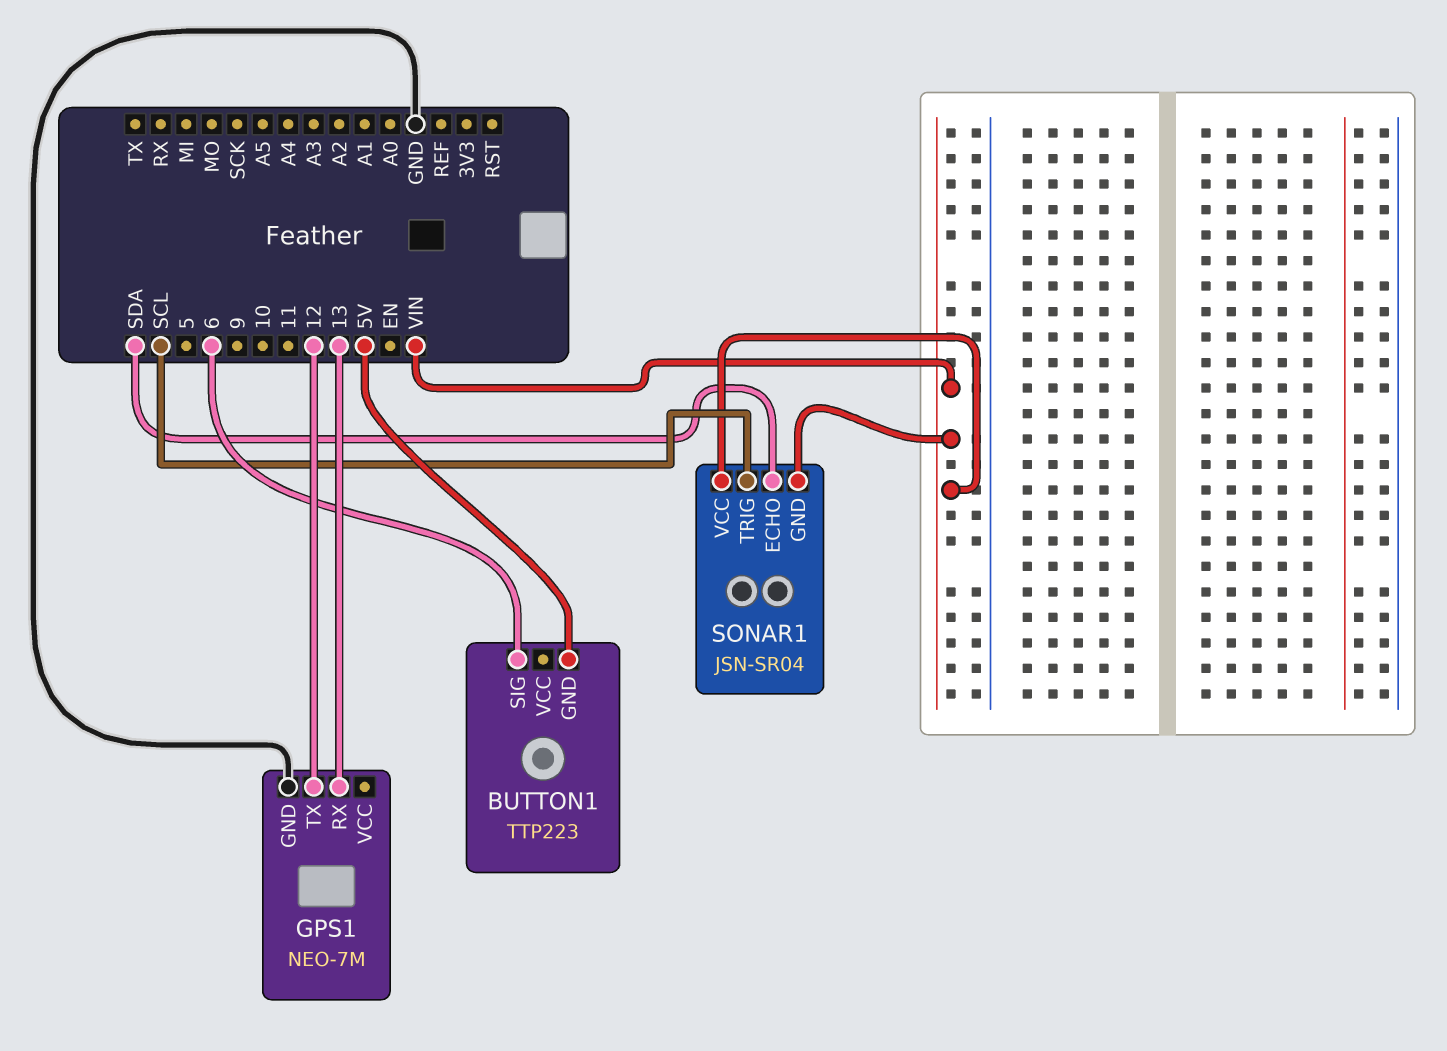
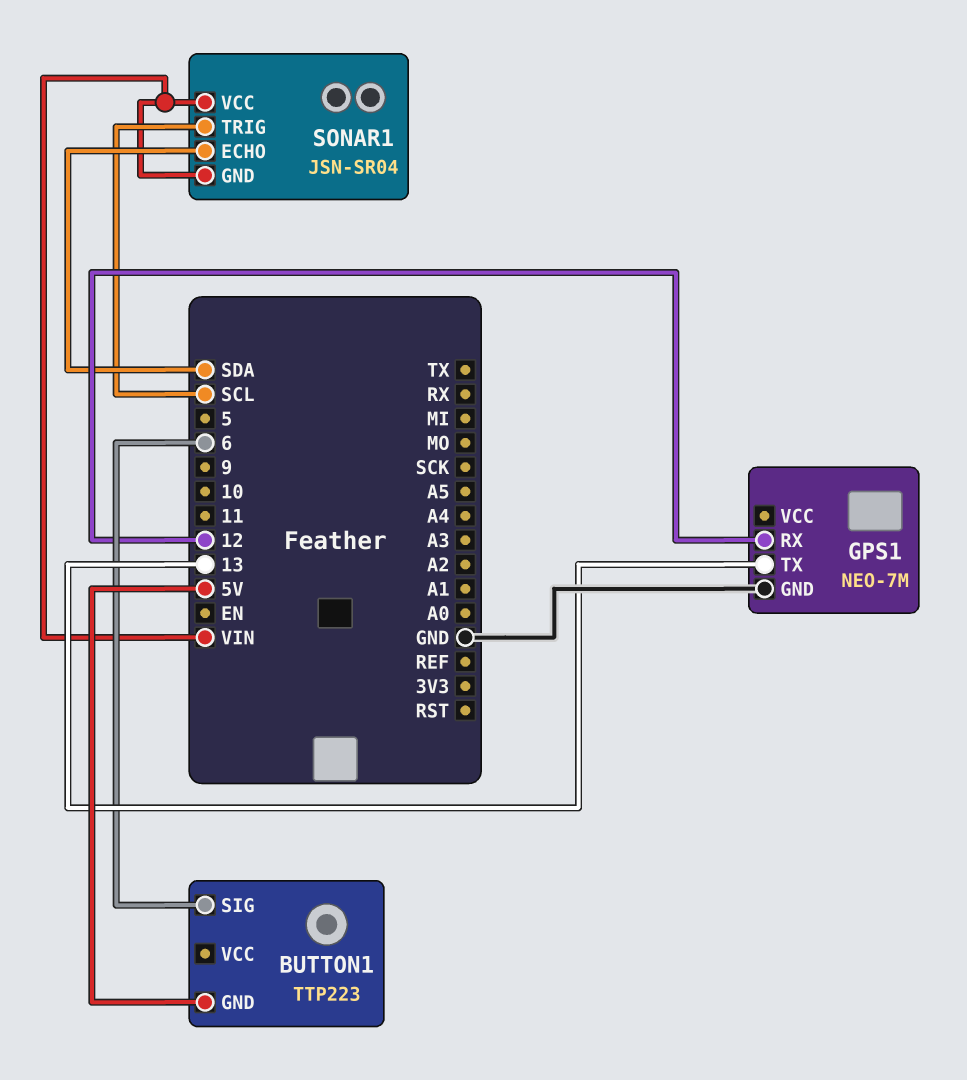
GPS1 pin RX: 13 -> 12
GPS1 pin TX: 12 -> 13

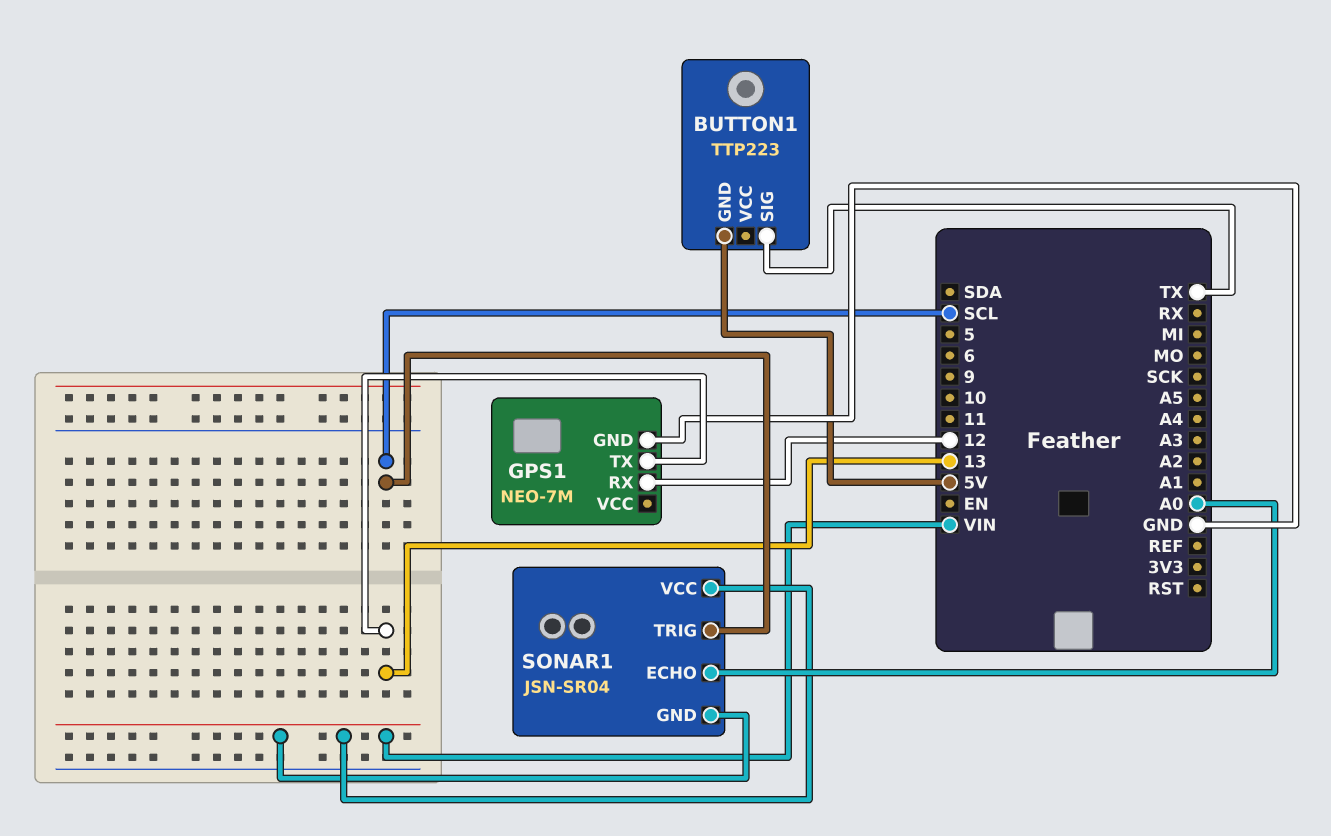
BUTTON1 pin SIG: 6 -> TX
SONAR1 pin ECHO: SDA -> A0

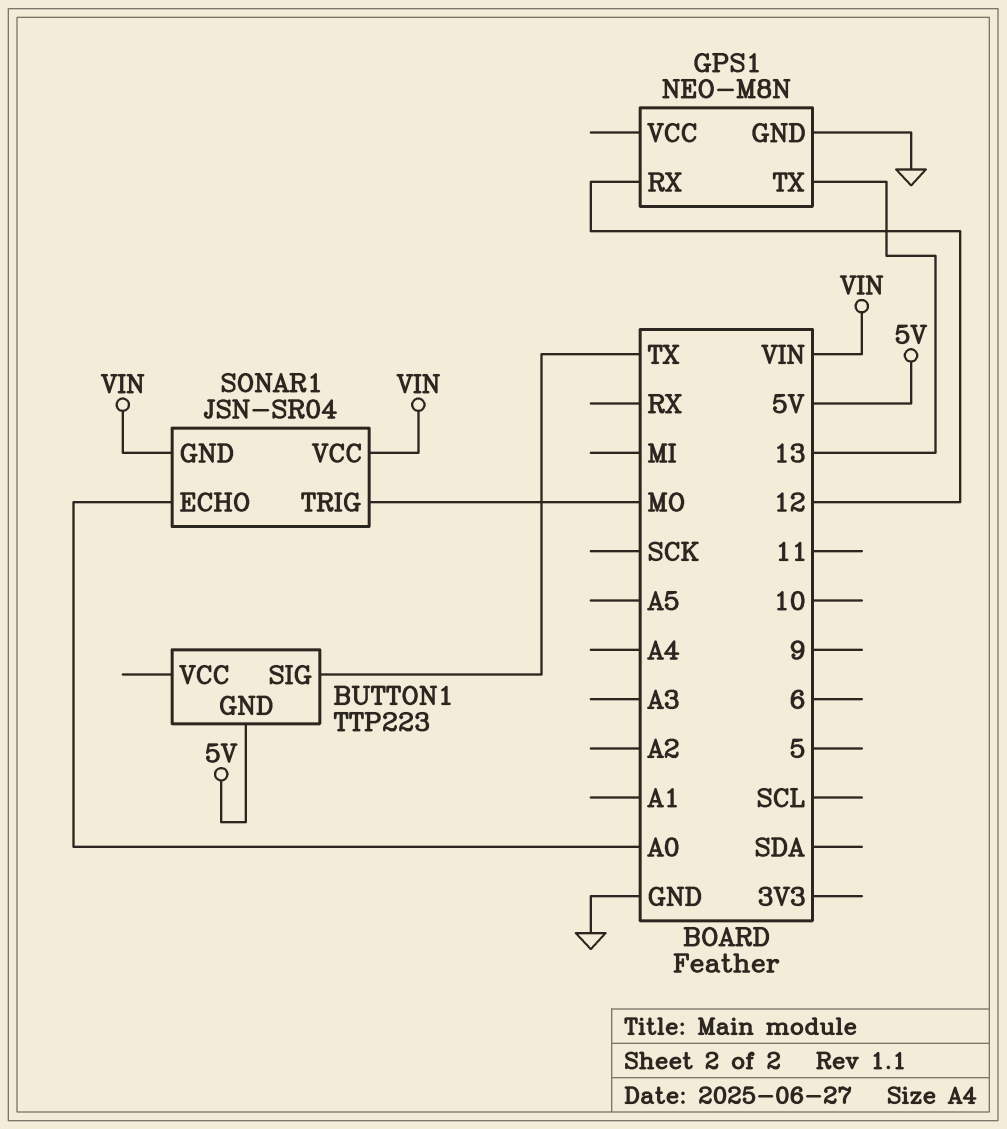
GPS1: NEO-7M -> NEO-M8N
SONAR1 pin TRIG: SCL -> MO

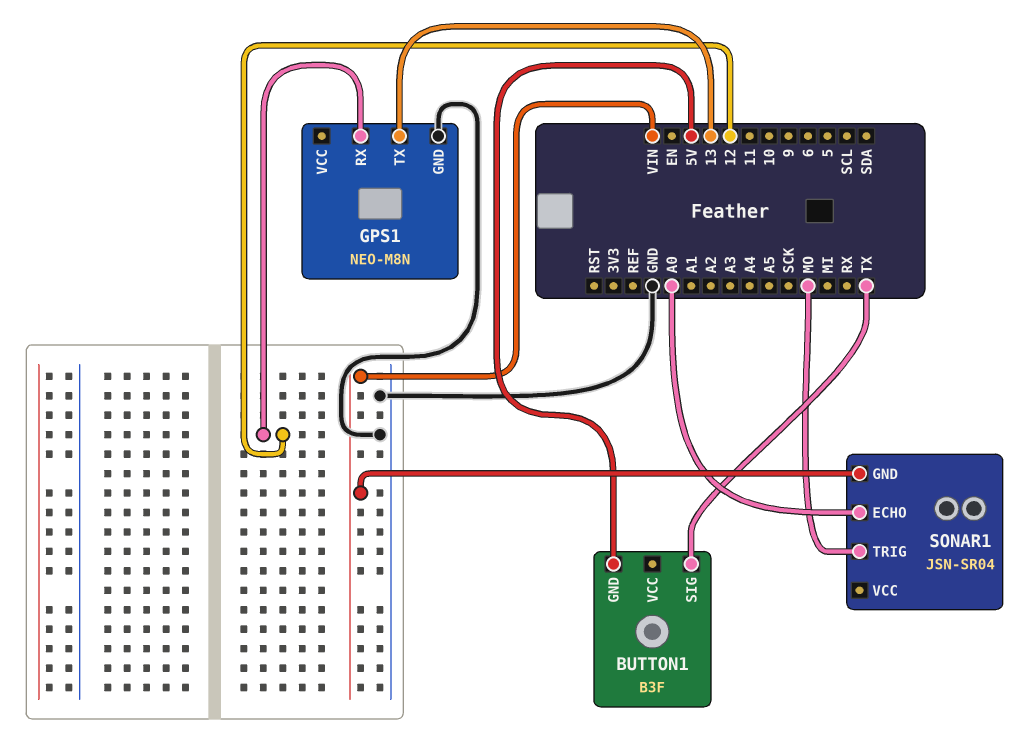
BUTTON1: TTP223 -> B3F
SONAR1 pin VCC: VIN -> none

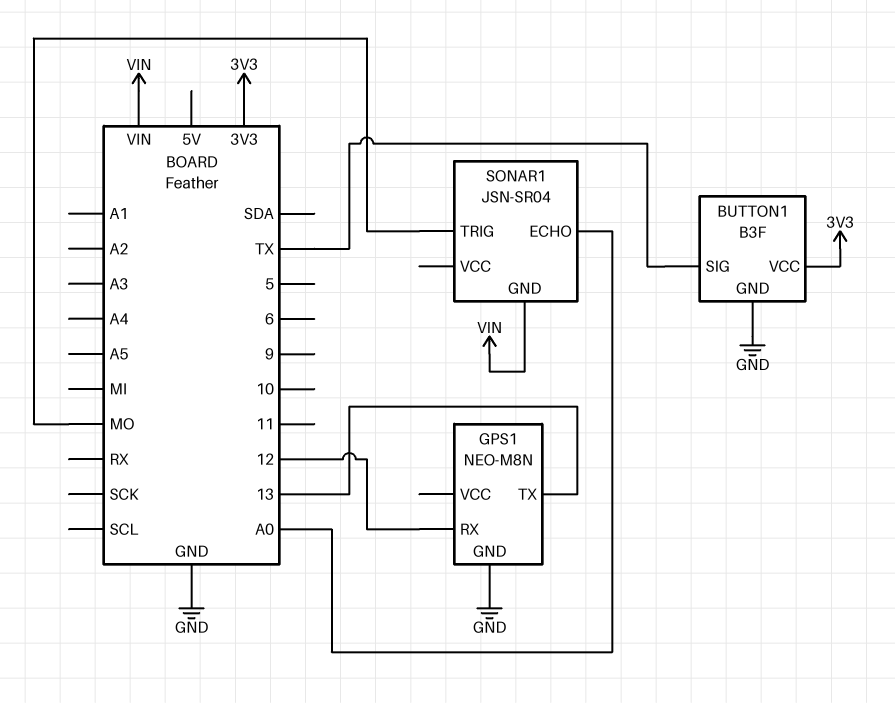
BUTTON1 pin GND: 5V -> GND
BUTTON1 pin VCC: none -> 3V3

